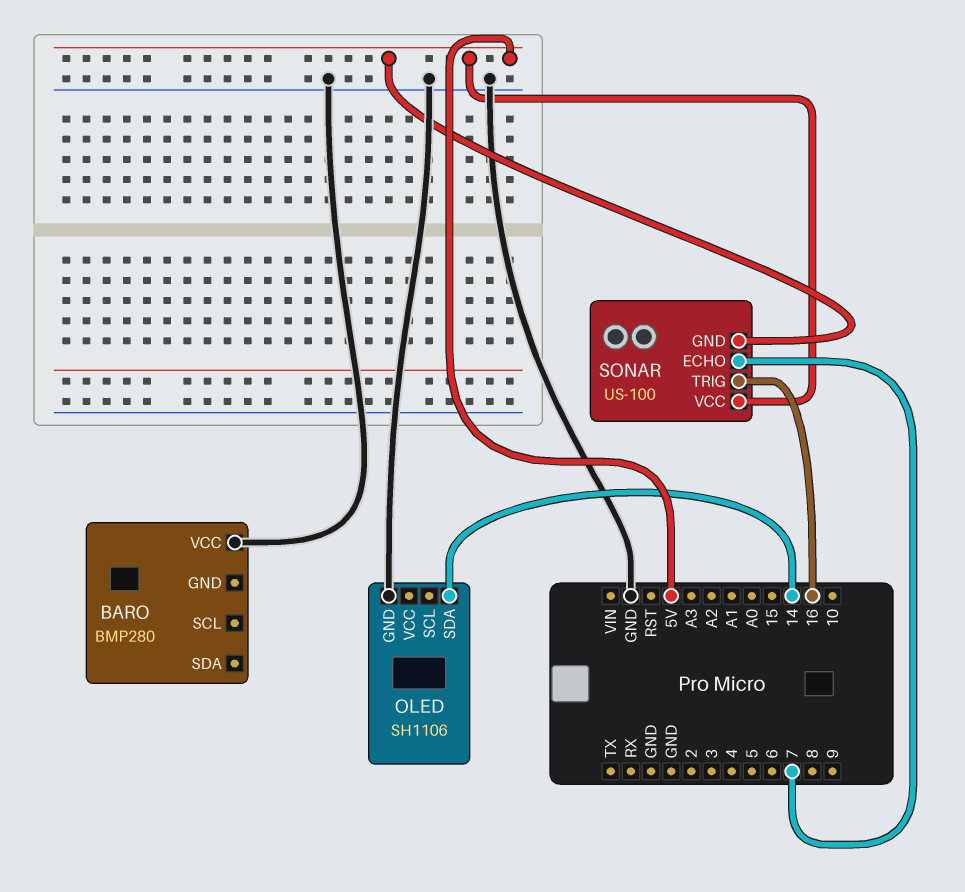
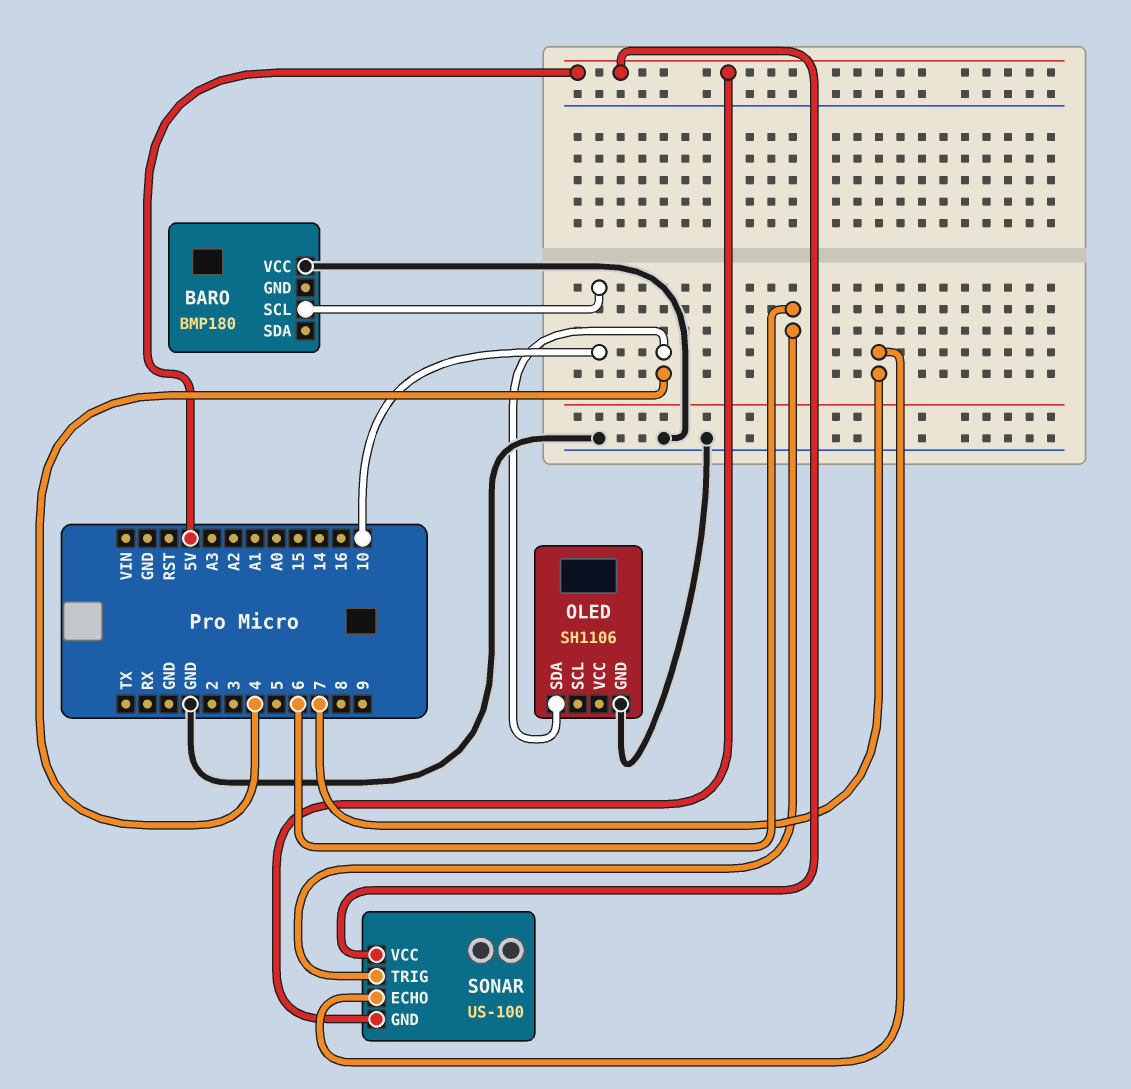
BARO: BMP280 -> BMP180
BARO pin SCL: none -> 10
OLED pin SDA: 14 -> 4
SONAR pin TRIG: 16 -> 6

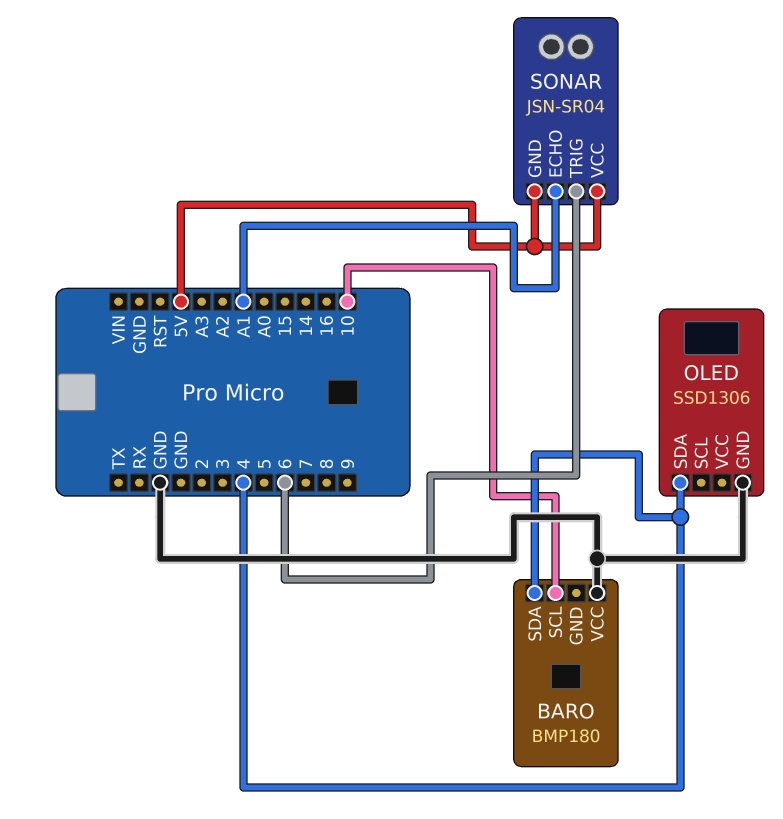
BARO pin SDA: none -> 4
OLED: SH1106 -> SSD1306
SONAR: US-100 -> JSN-SR04
SONAR pin ECHO: 7 -> A1

